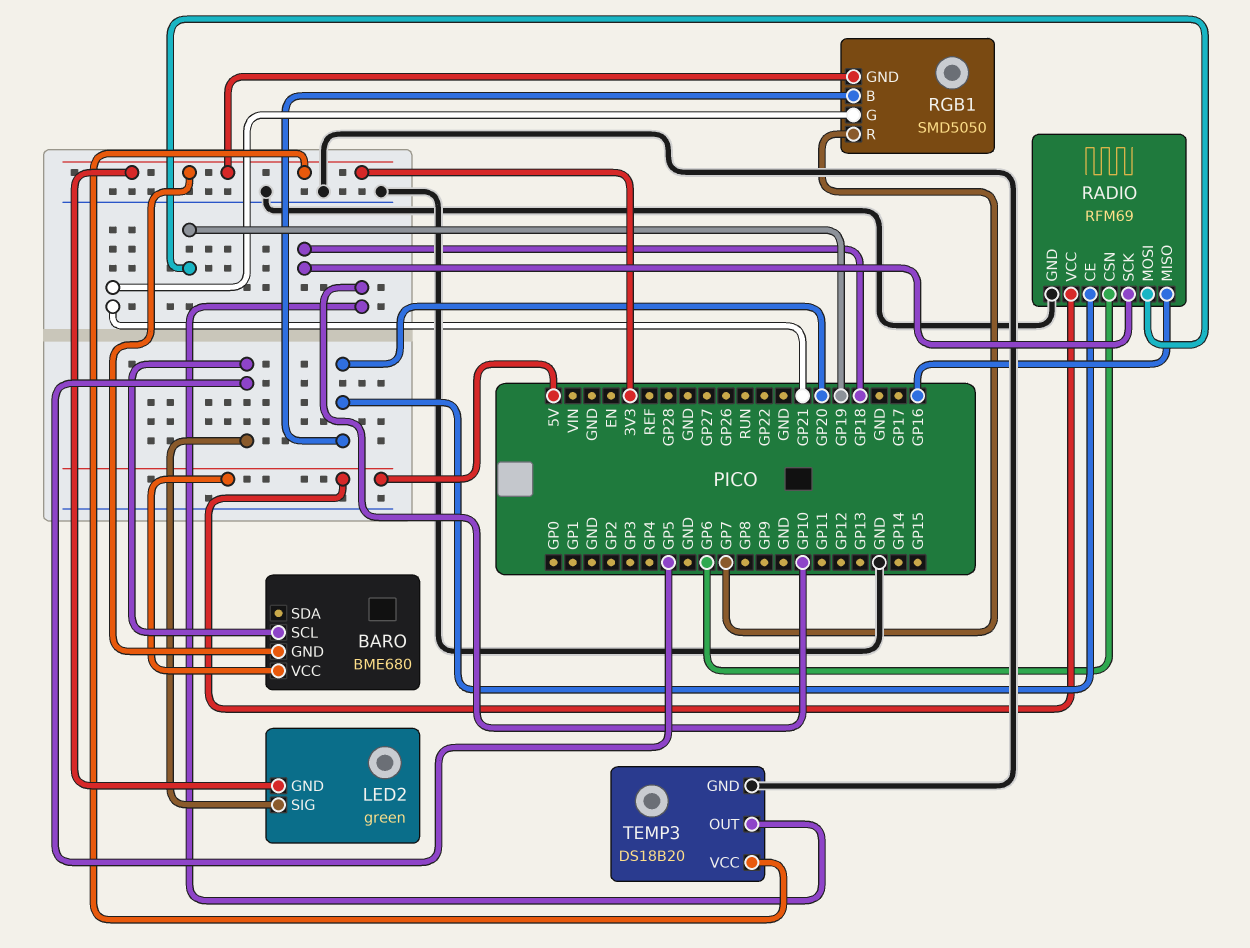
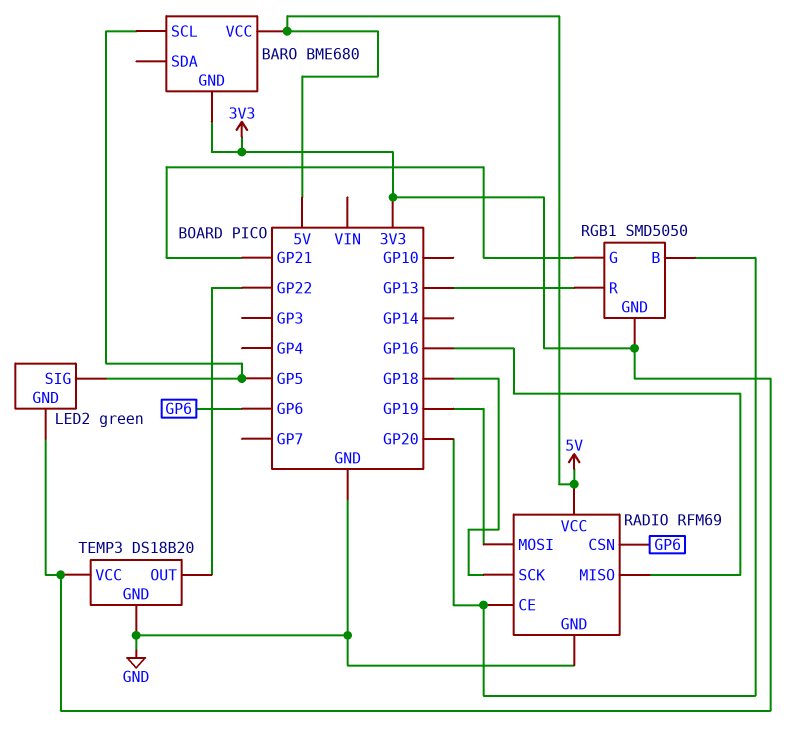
RGB1 pin R: GP7 -> GP13
TEMP3 pin OUT: GP10 -> GP22

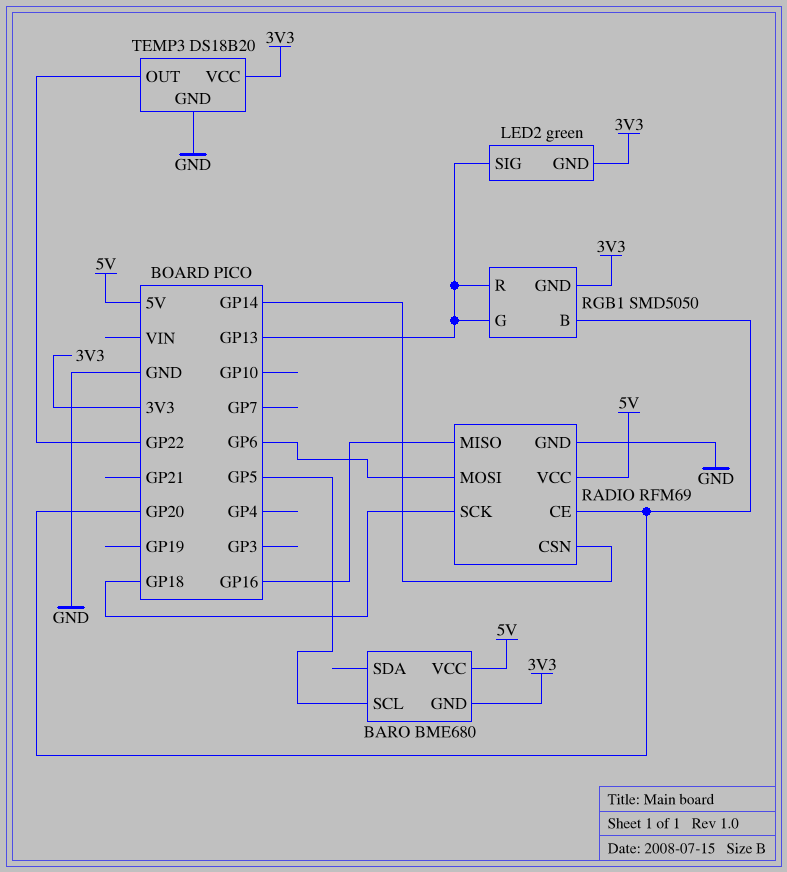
LED2 pin SIG: GP5 -> GP13
RADIO pin CSN: GP6 -> GP14
RADIO pin MOSI: GP19 -> GP6
RGB1 pin G: GP21 -> GP13

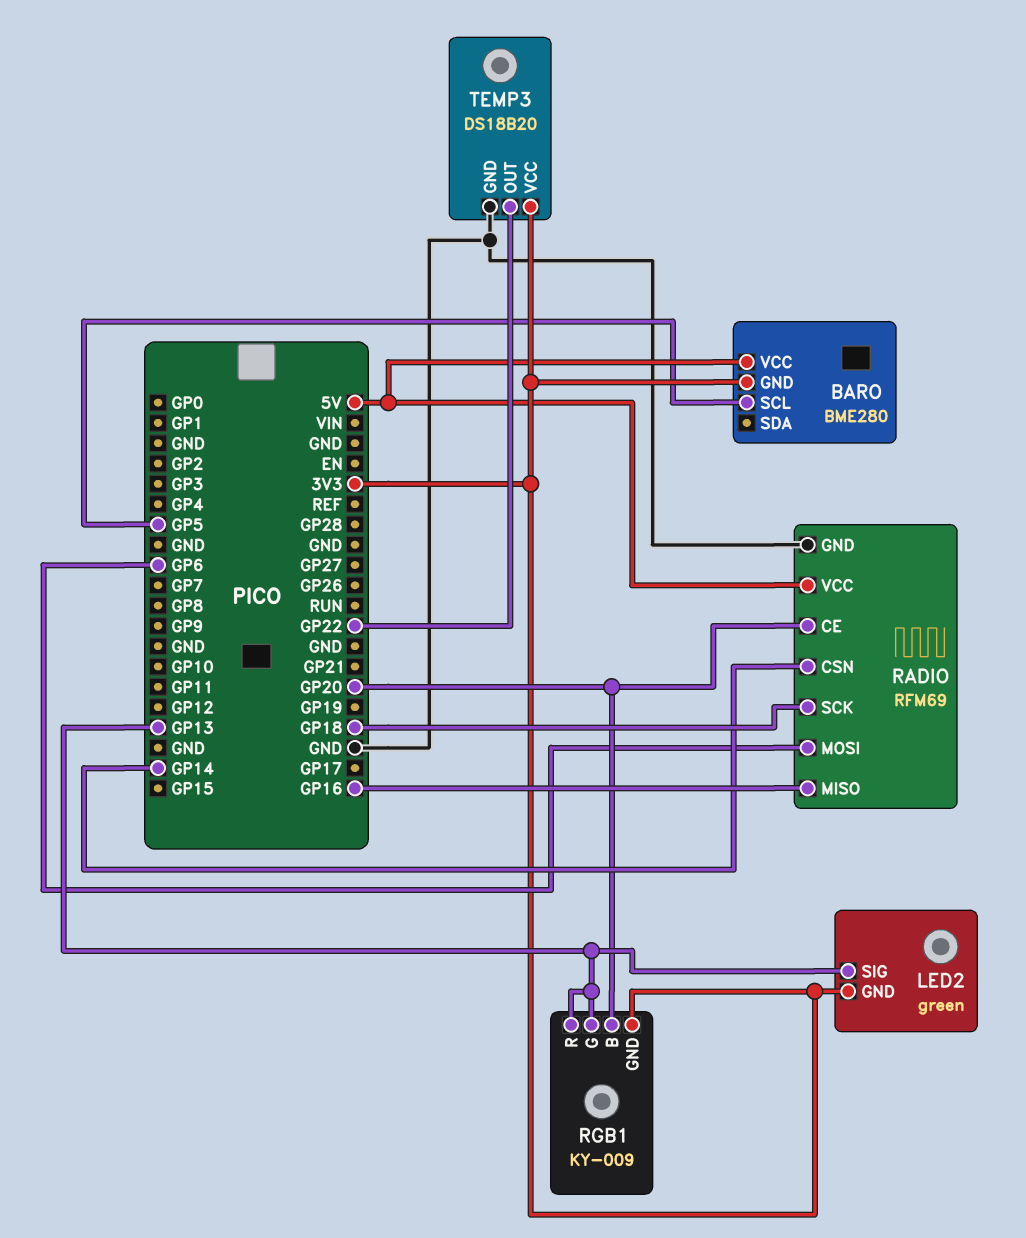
BARO: BME680 -> BME280
RGB1: SMD5050 -> KY-009

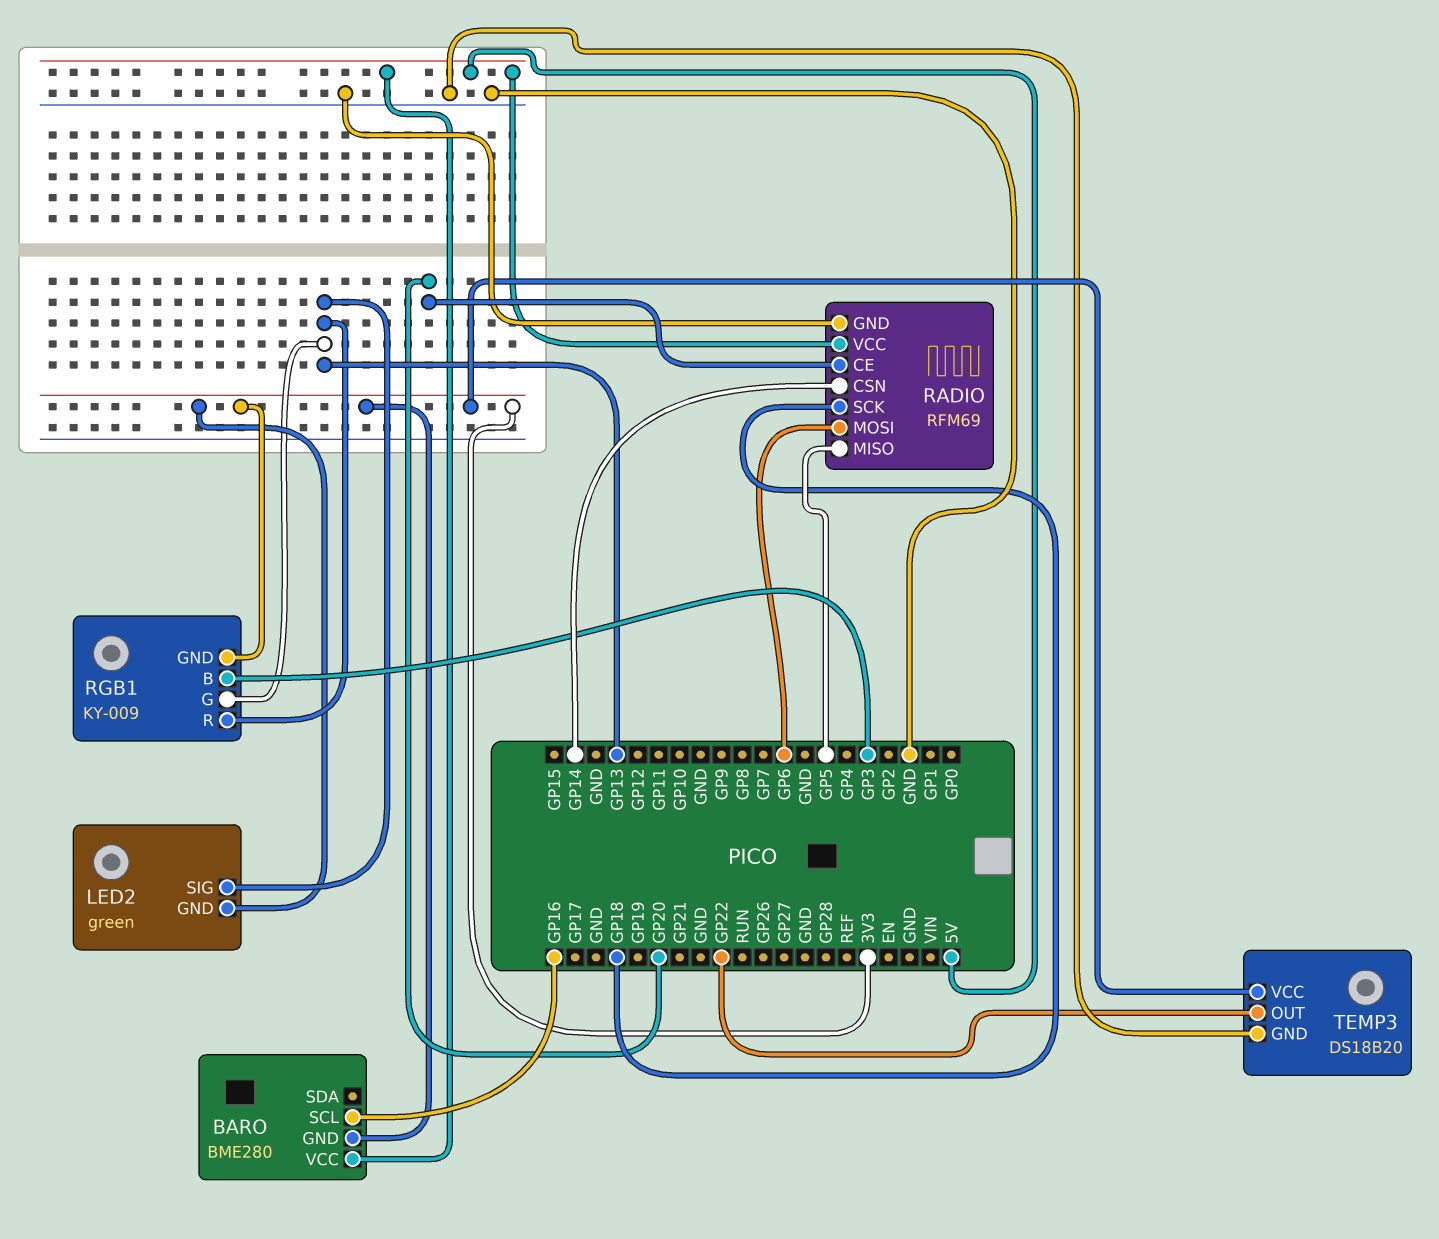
BARO pin SCL: GP5 -> GP16
RADIO pin MISO: GP16 -> GP5
RGB1 pin B: GP20 -> GP3

